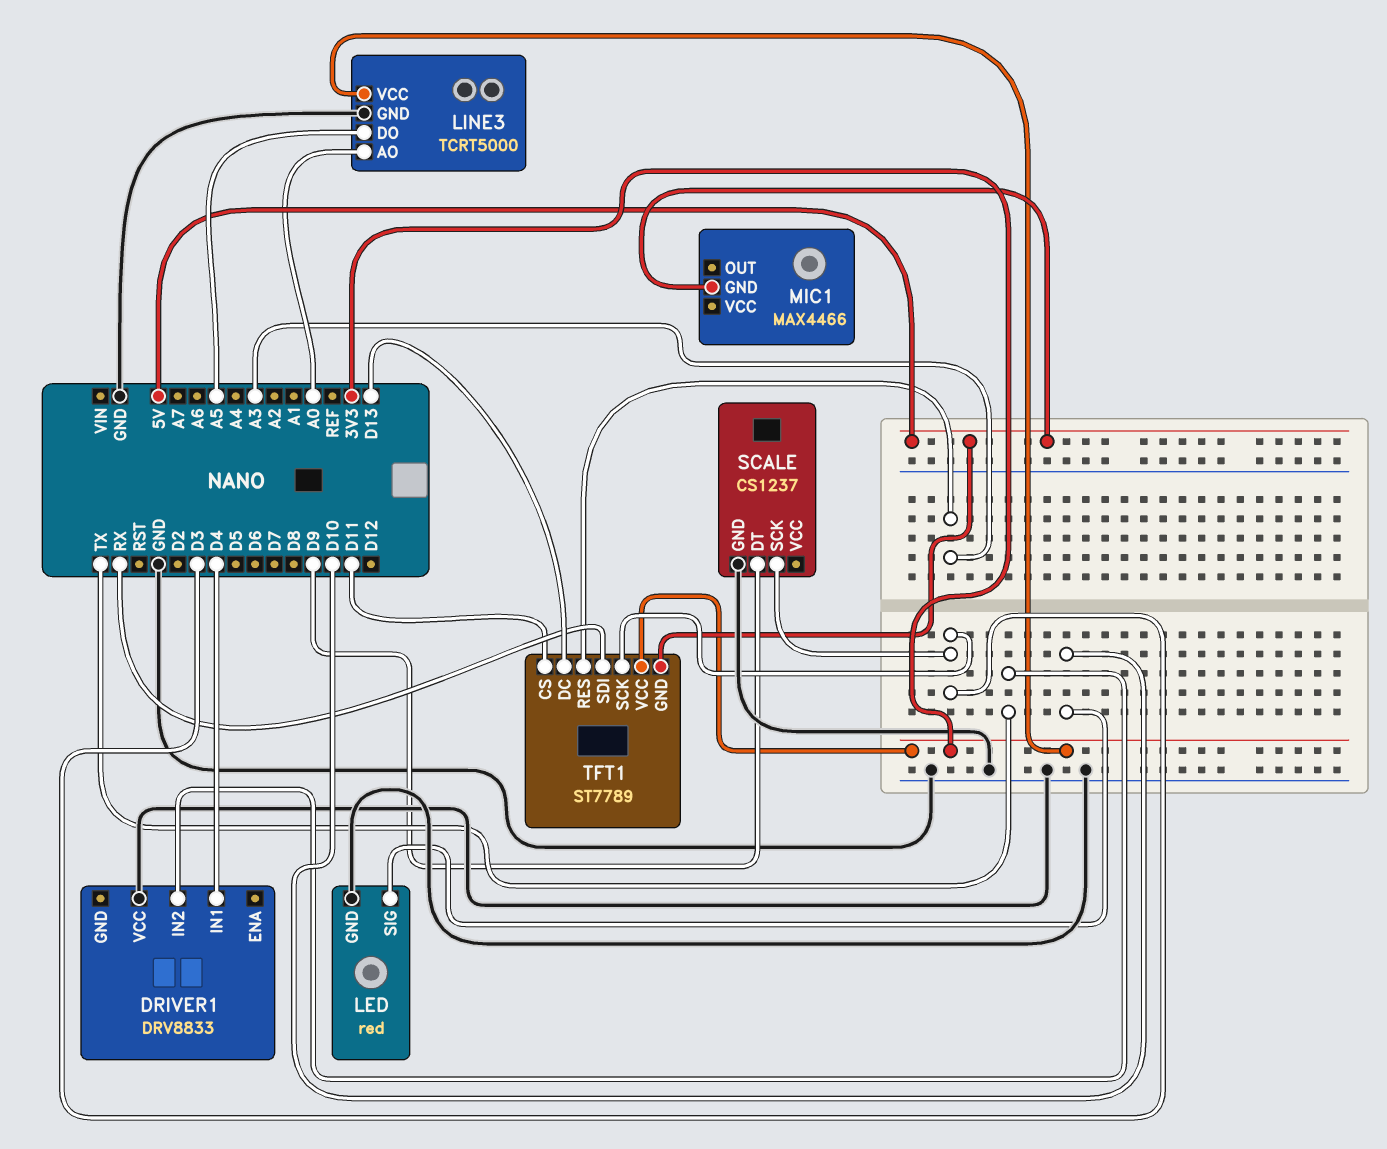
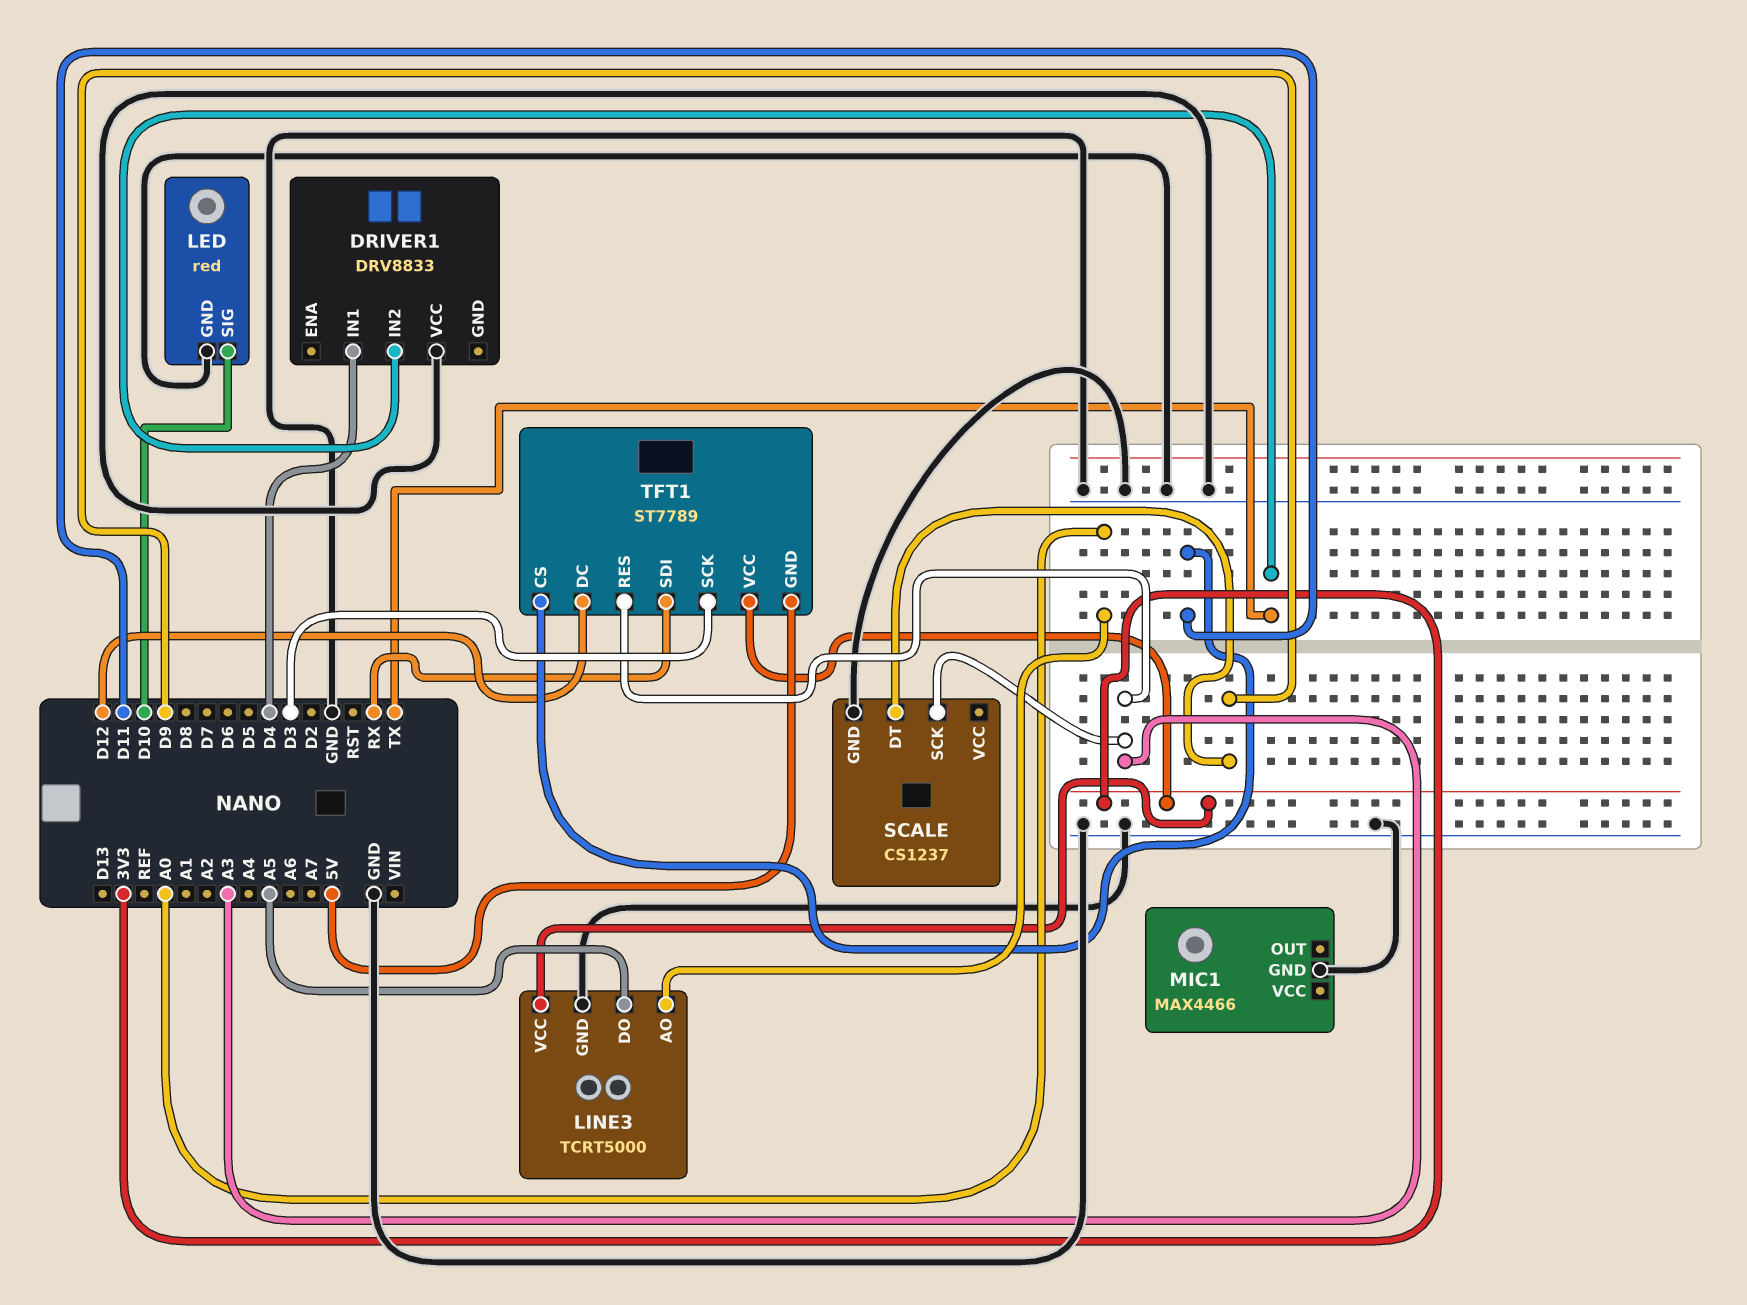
MIC1 pin GND: 5V -> GND
SCALE pin SCK: D3 -> A3
TFT1 pin DC: D13 -> D12

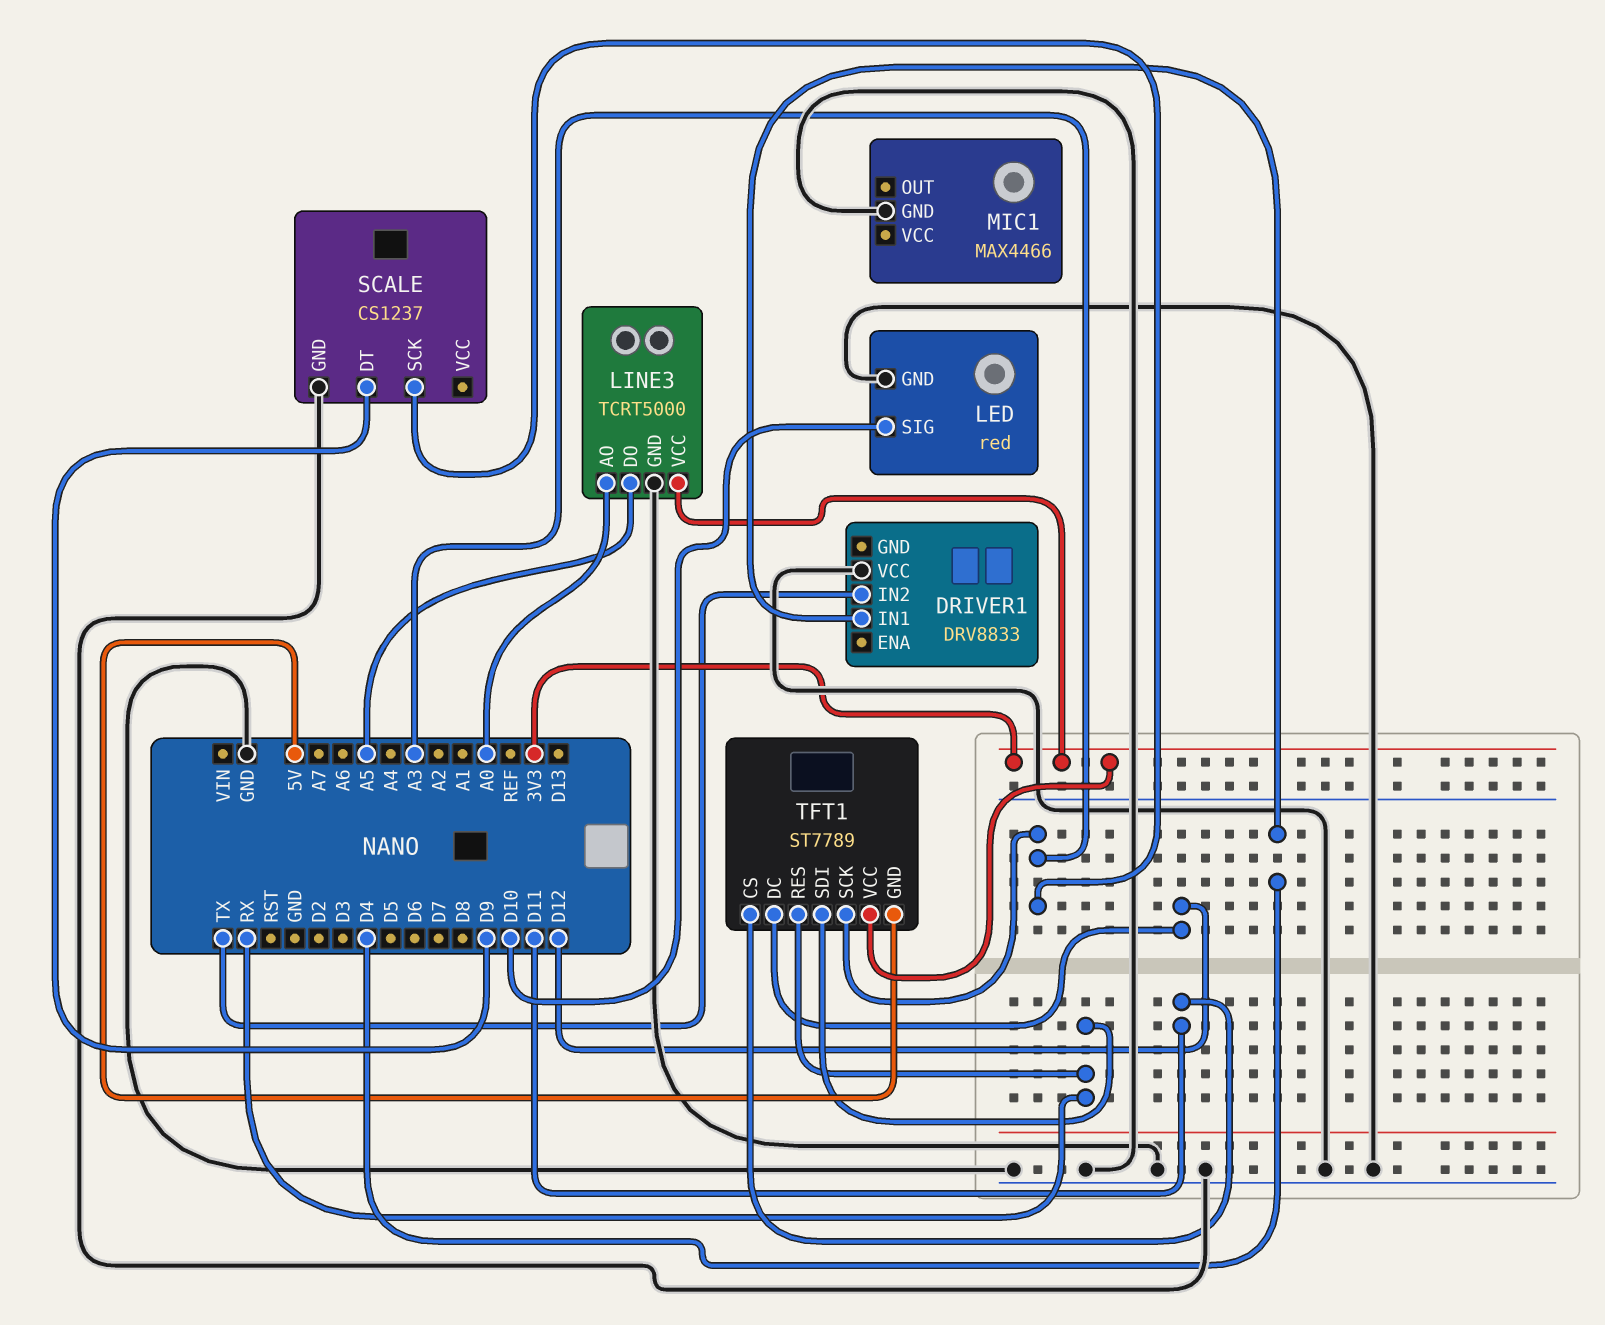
TFT1 pin RES: A3 -> RX
TFT1 pin SCK: D3 -> A3

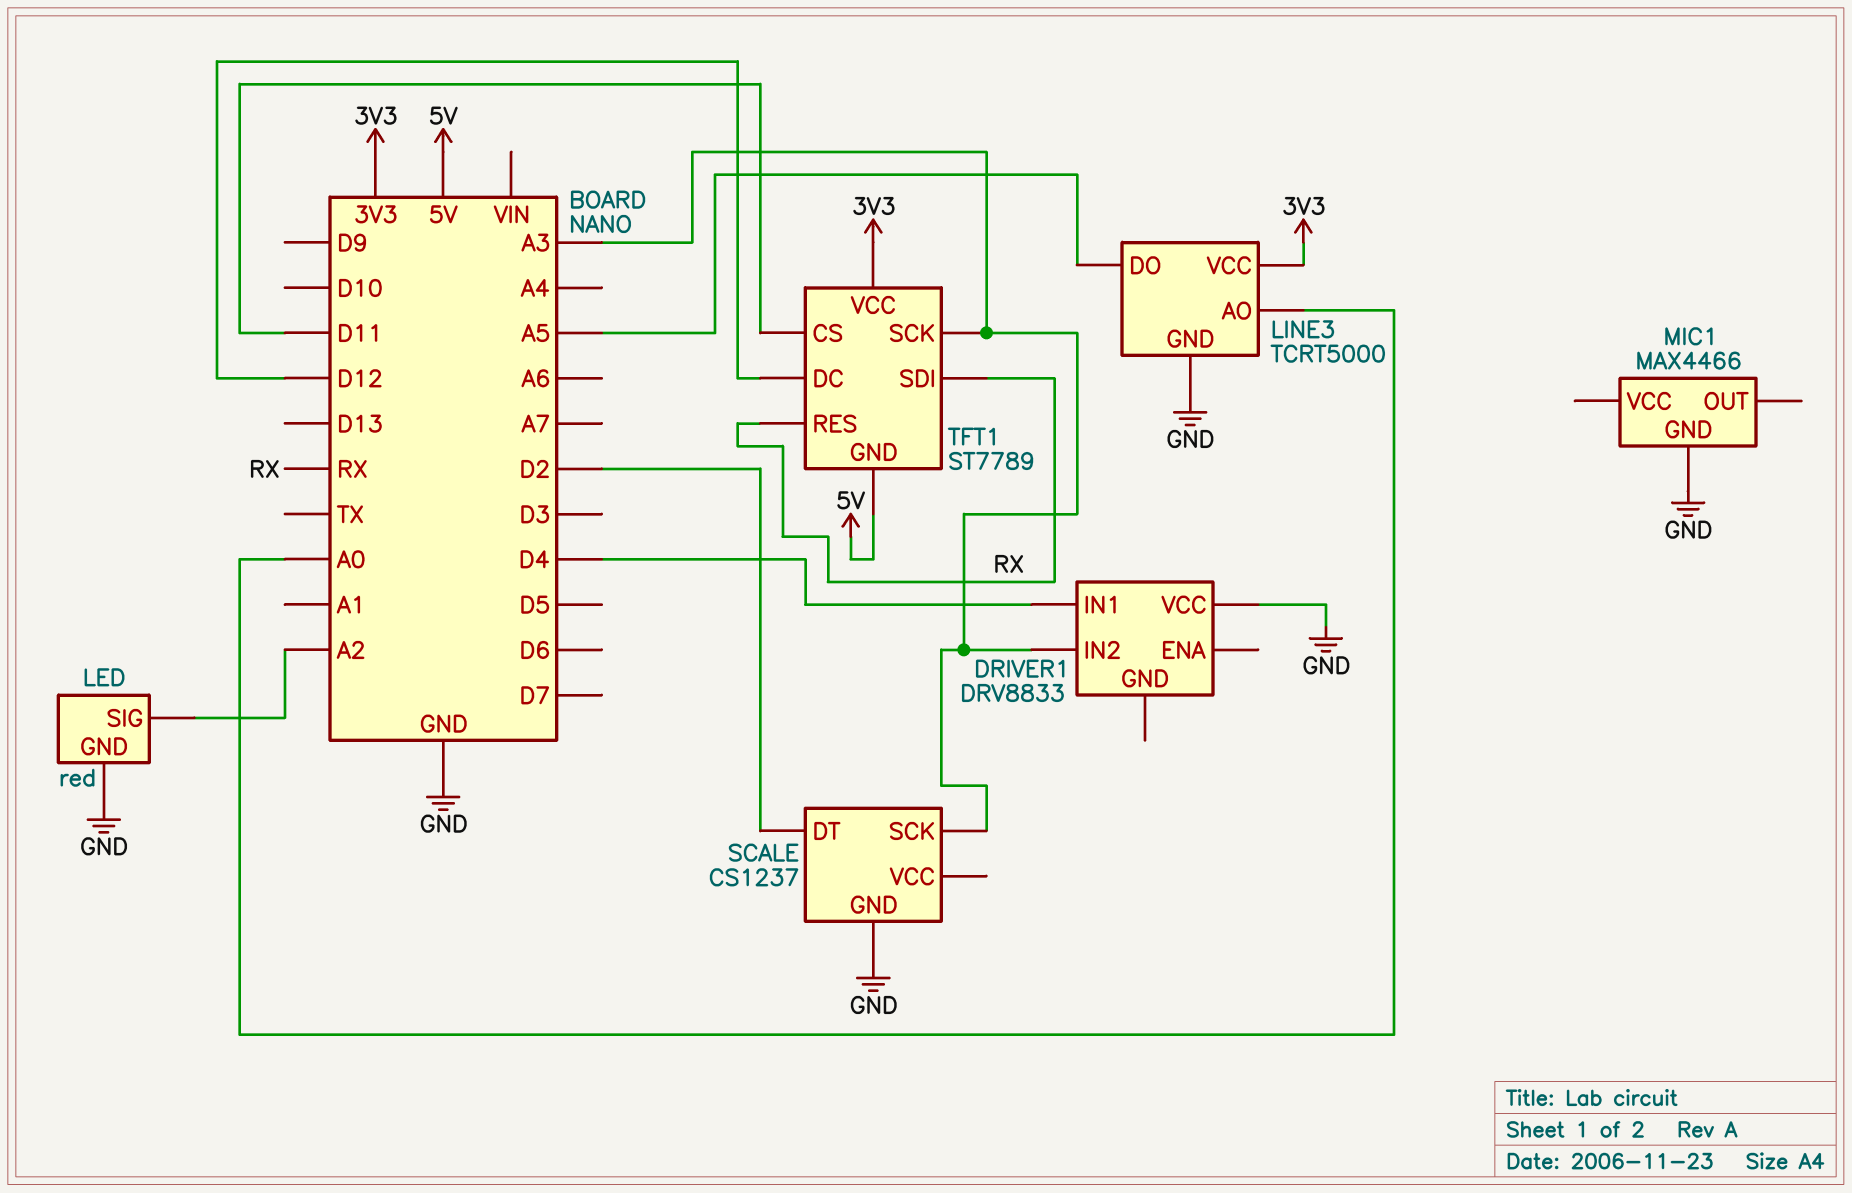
DRIVER1 pin IN2: TX -> A3
LED pin SIG: D10 -> A2
SCALE pin DT: D9 -> D2

